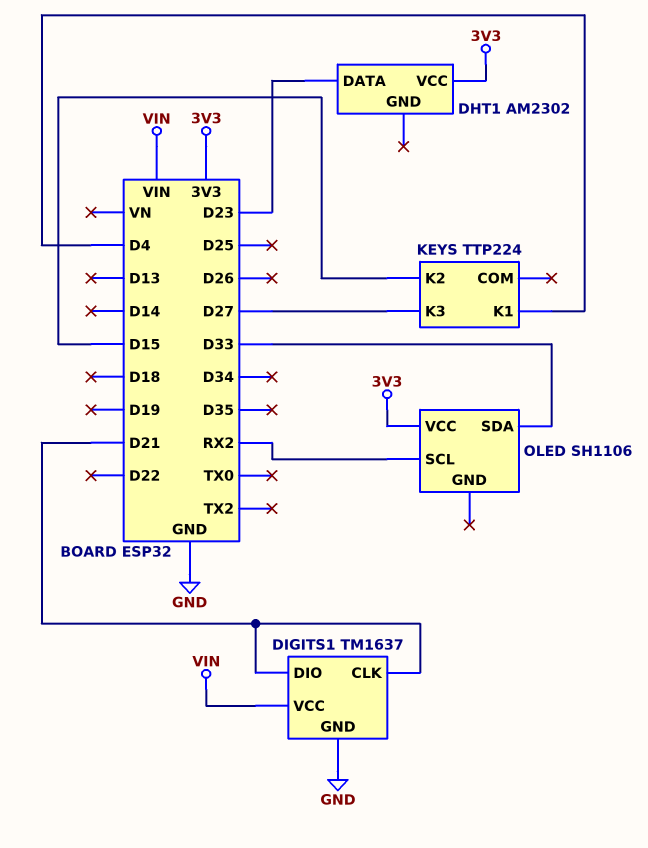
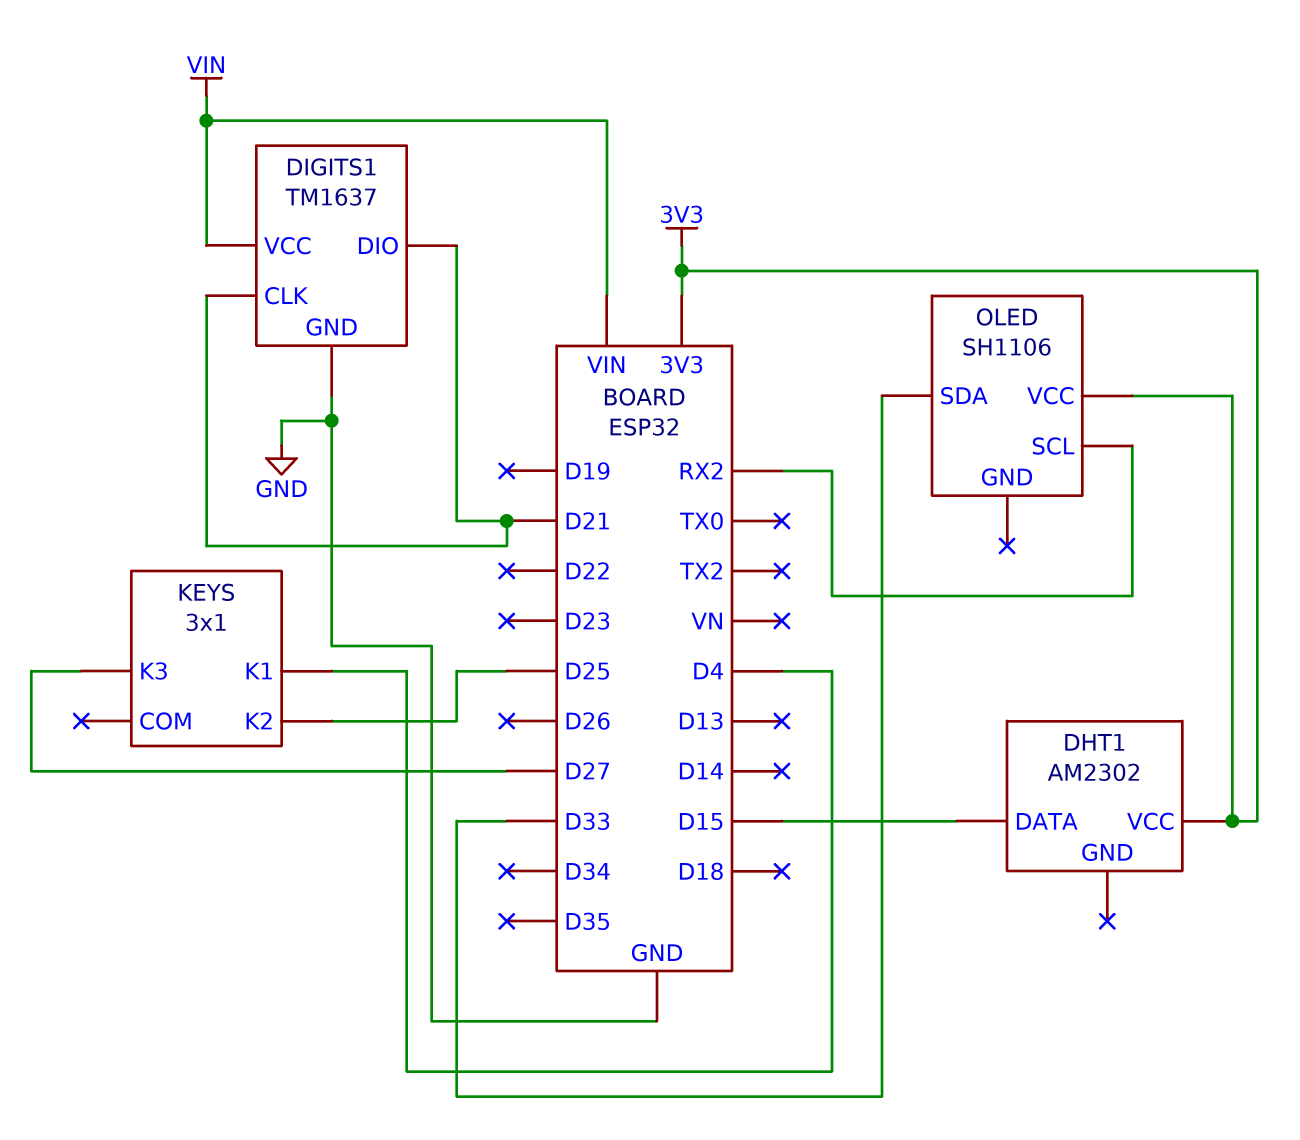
DHT1 pin DATA: D23 -> D15
KEYS: TTP224 -> 3x1
KEYS pin K2: D15 -> D25

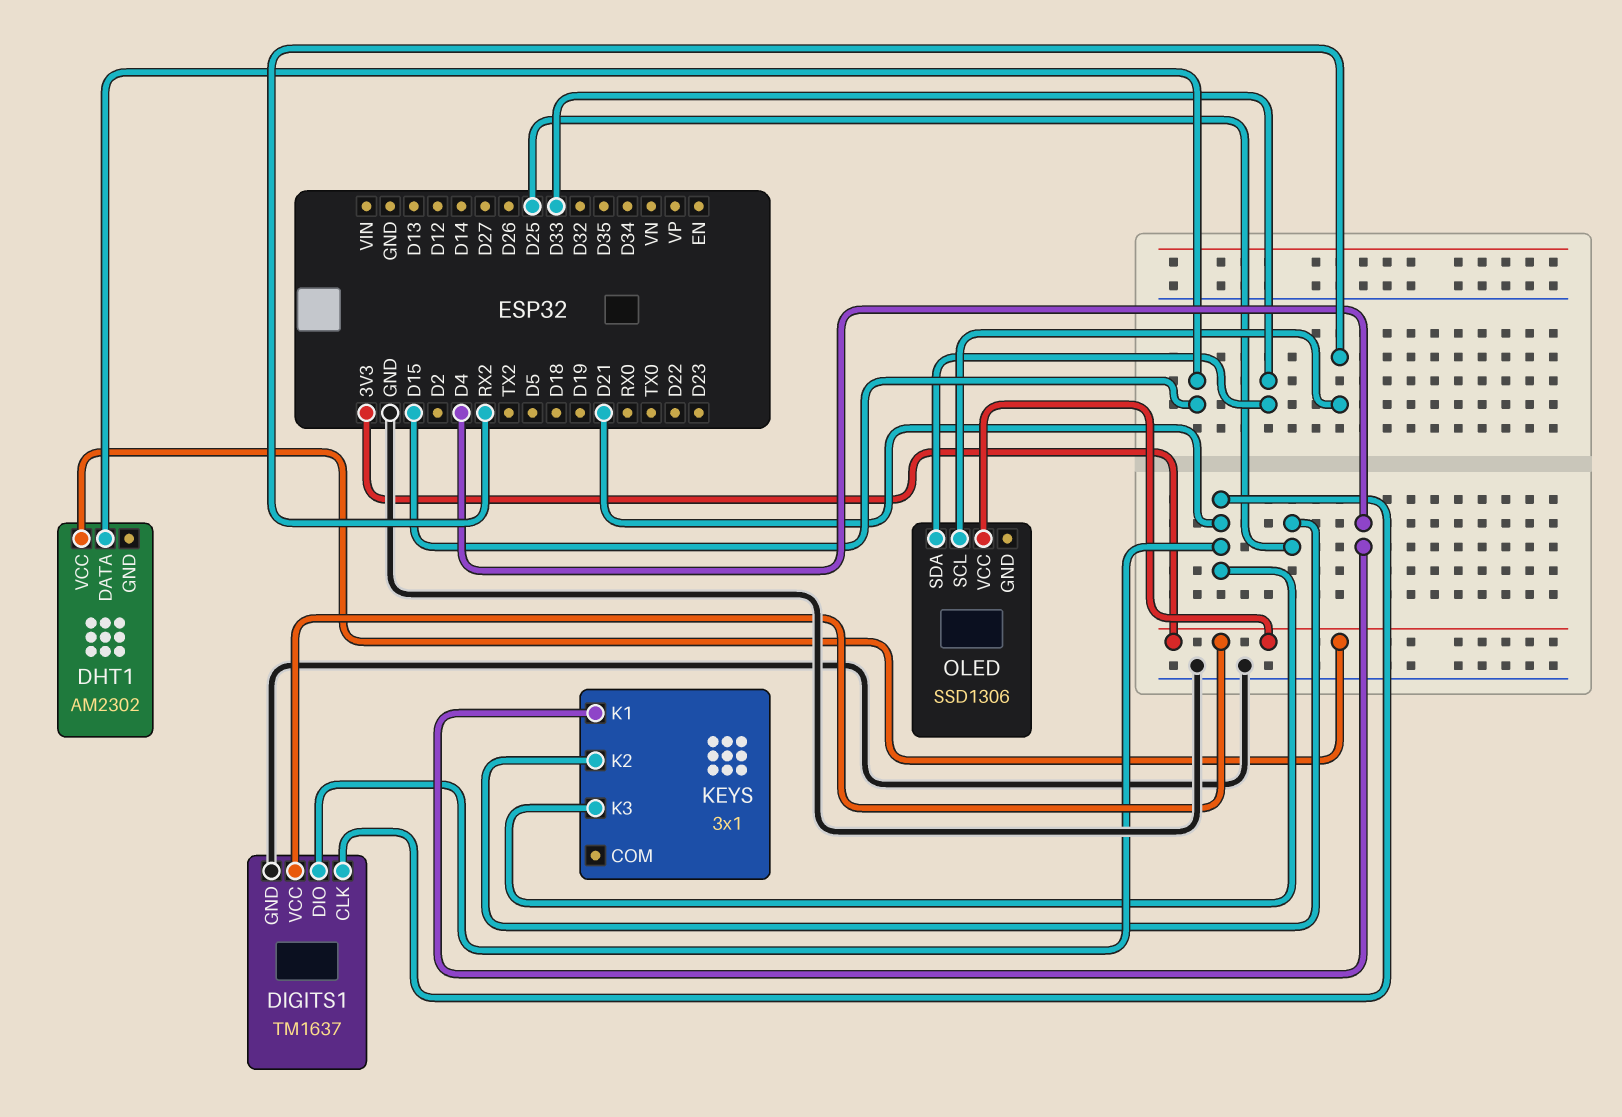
DIGITS1 pin VCC: VIN -> 3V3
KEYS pin K3: D27 -> D21
OLED: SH1106 -> SSD1306

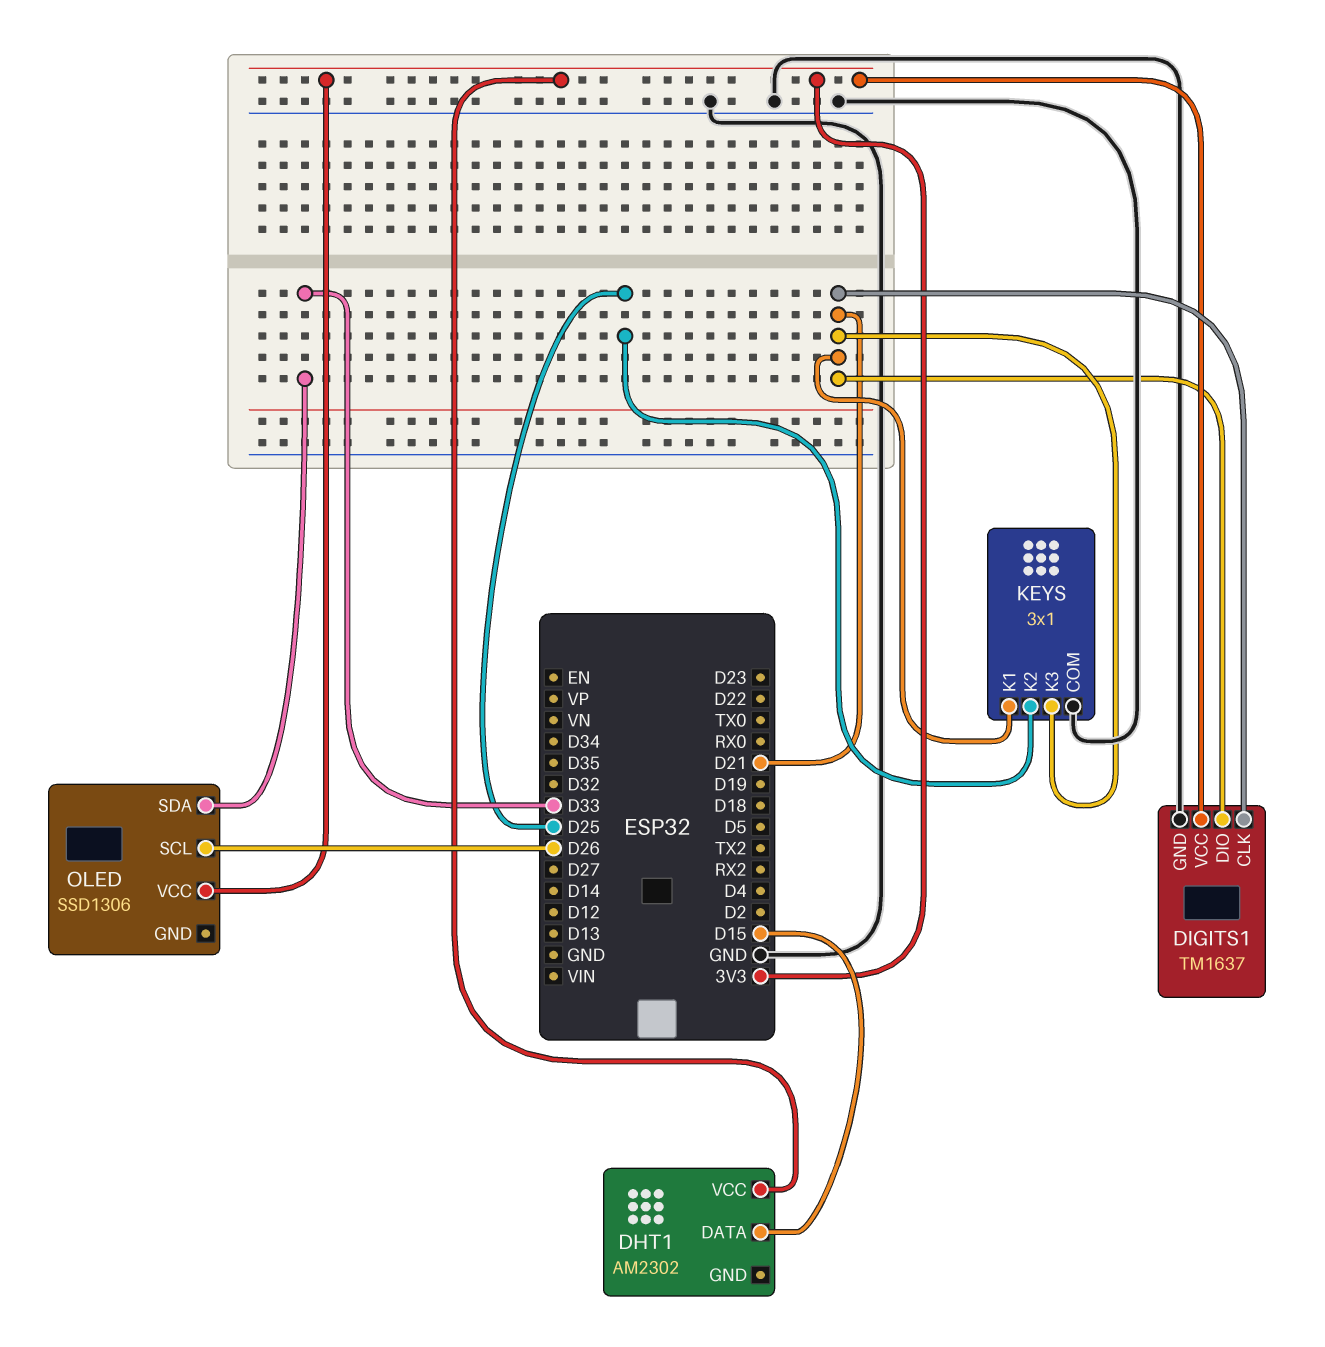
KEYS pin COM: none -> GND
KEYS pin K1: D4 -> D21
OLED pin SCL: RX2 -> D26

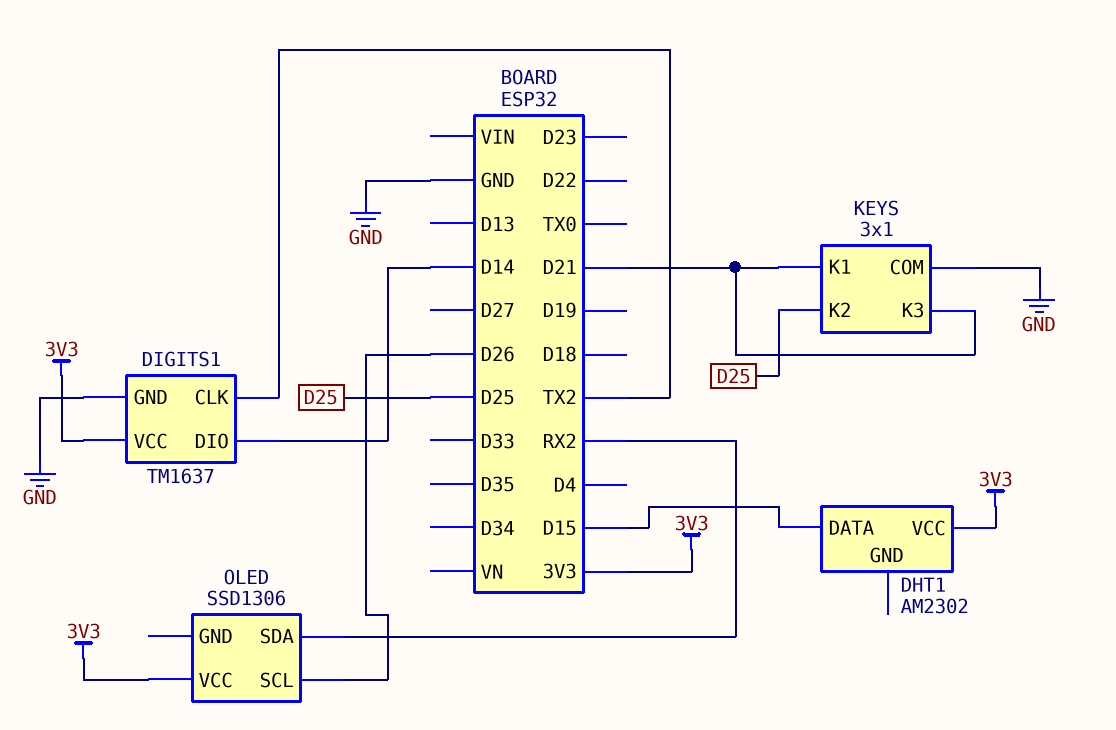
DIGITS1 pin CLK: D21 -> TX2
DIGITS1 pin DIO: D21 -> D14
OLED pin SDA: D33 -> RX2

